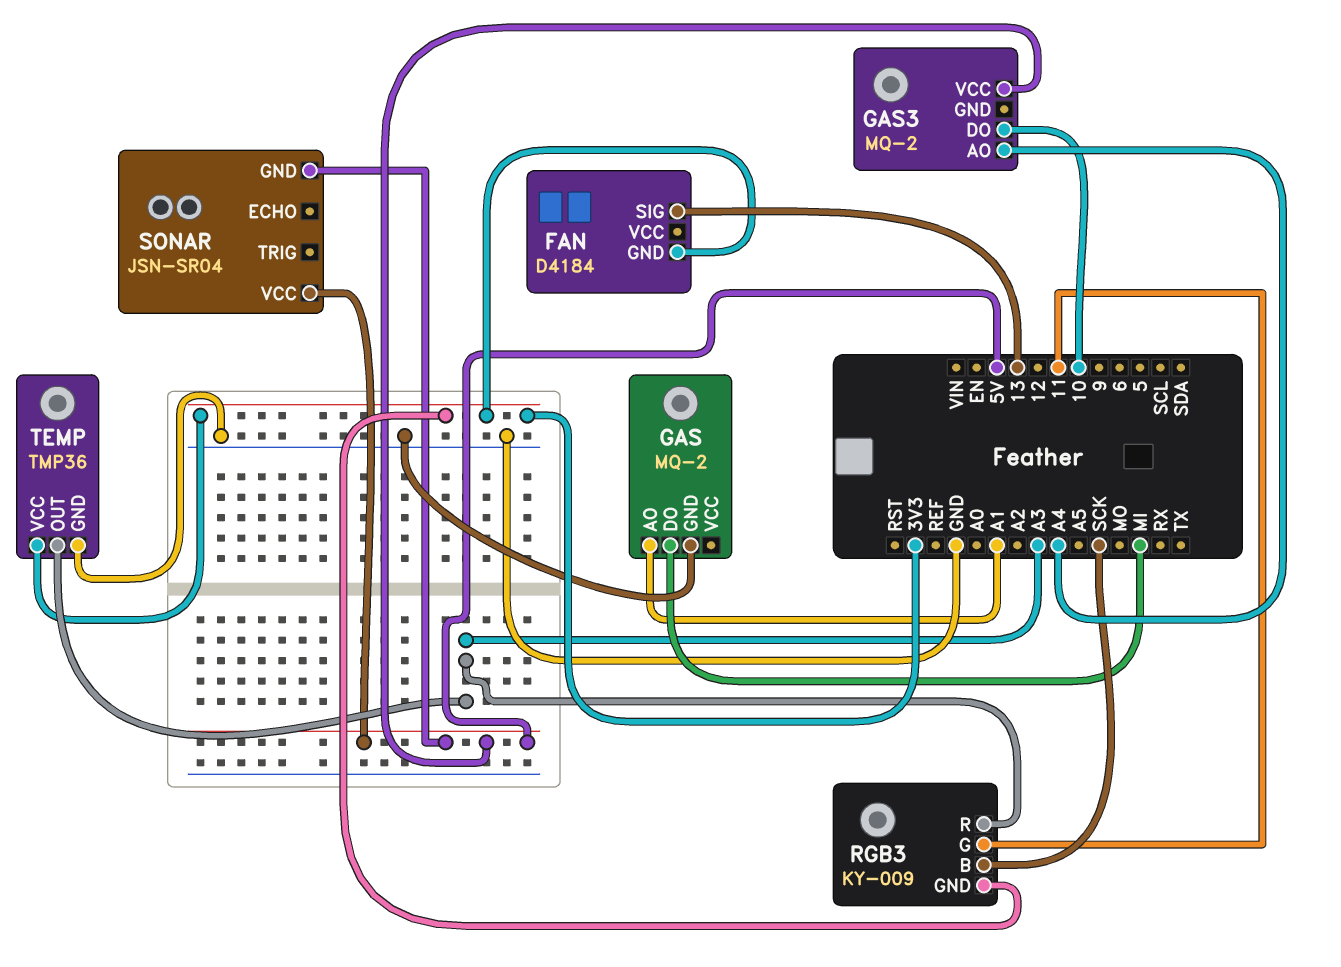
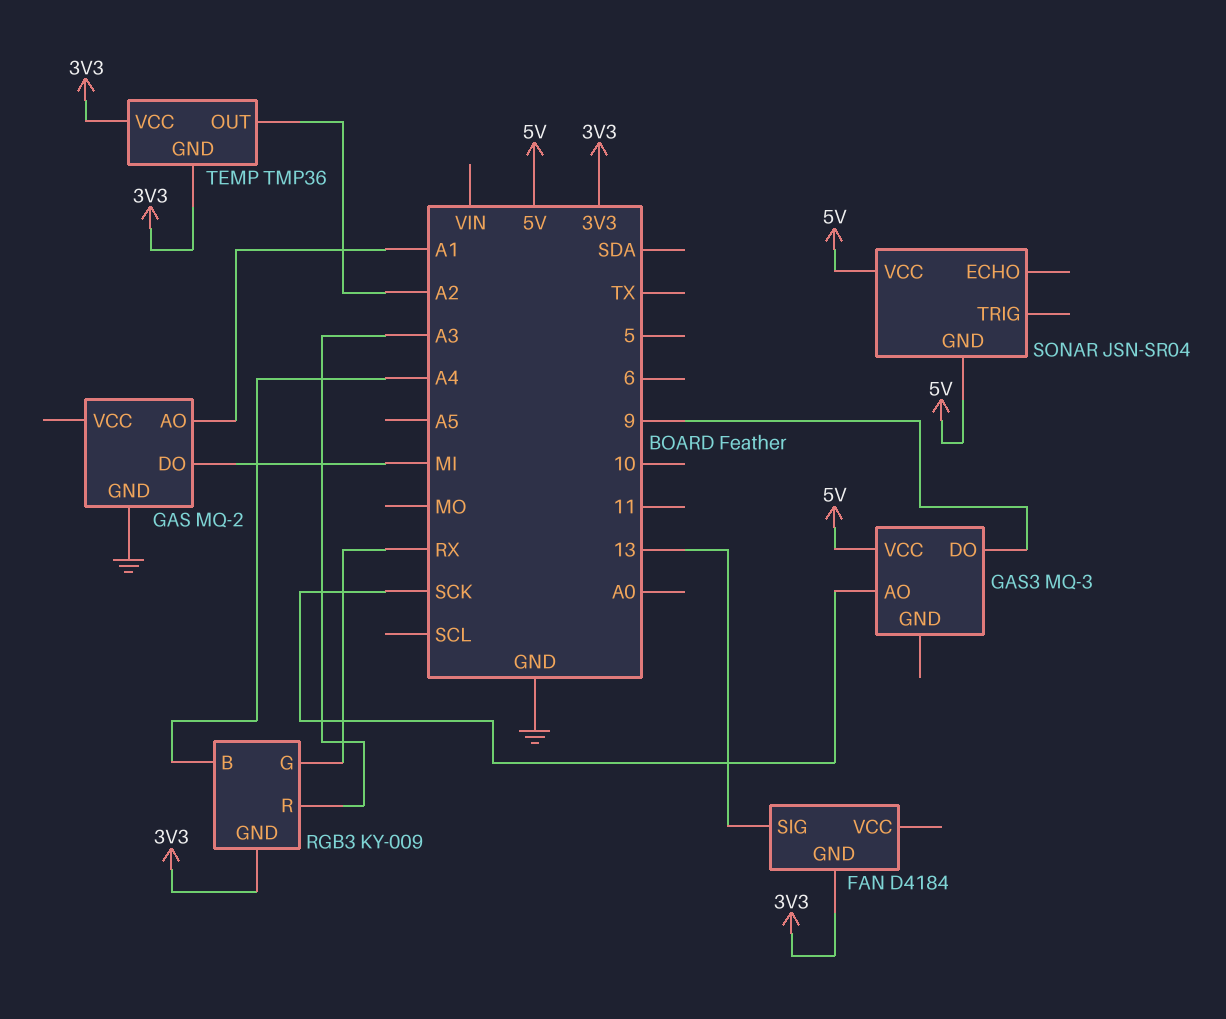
GAS3: MQ-2 -> MQ-3
GAS3 pin AO: A4 -> SCK
GAS3 pin DO: 10 -> 9
RGB3 pin B: SCK -> A4
RGB3 pin G: 11 -> RX
TEMP pin GND: GND -> 3V3
TEMP pin OUT: A3 -> A2

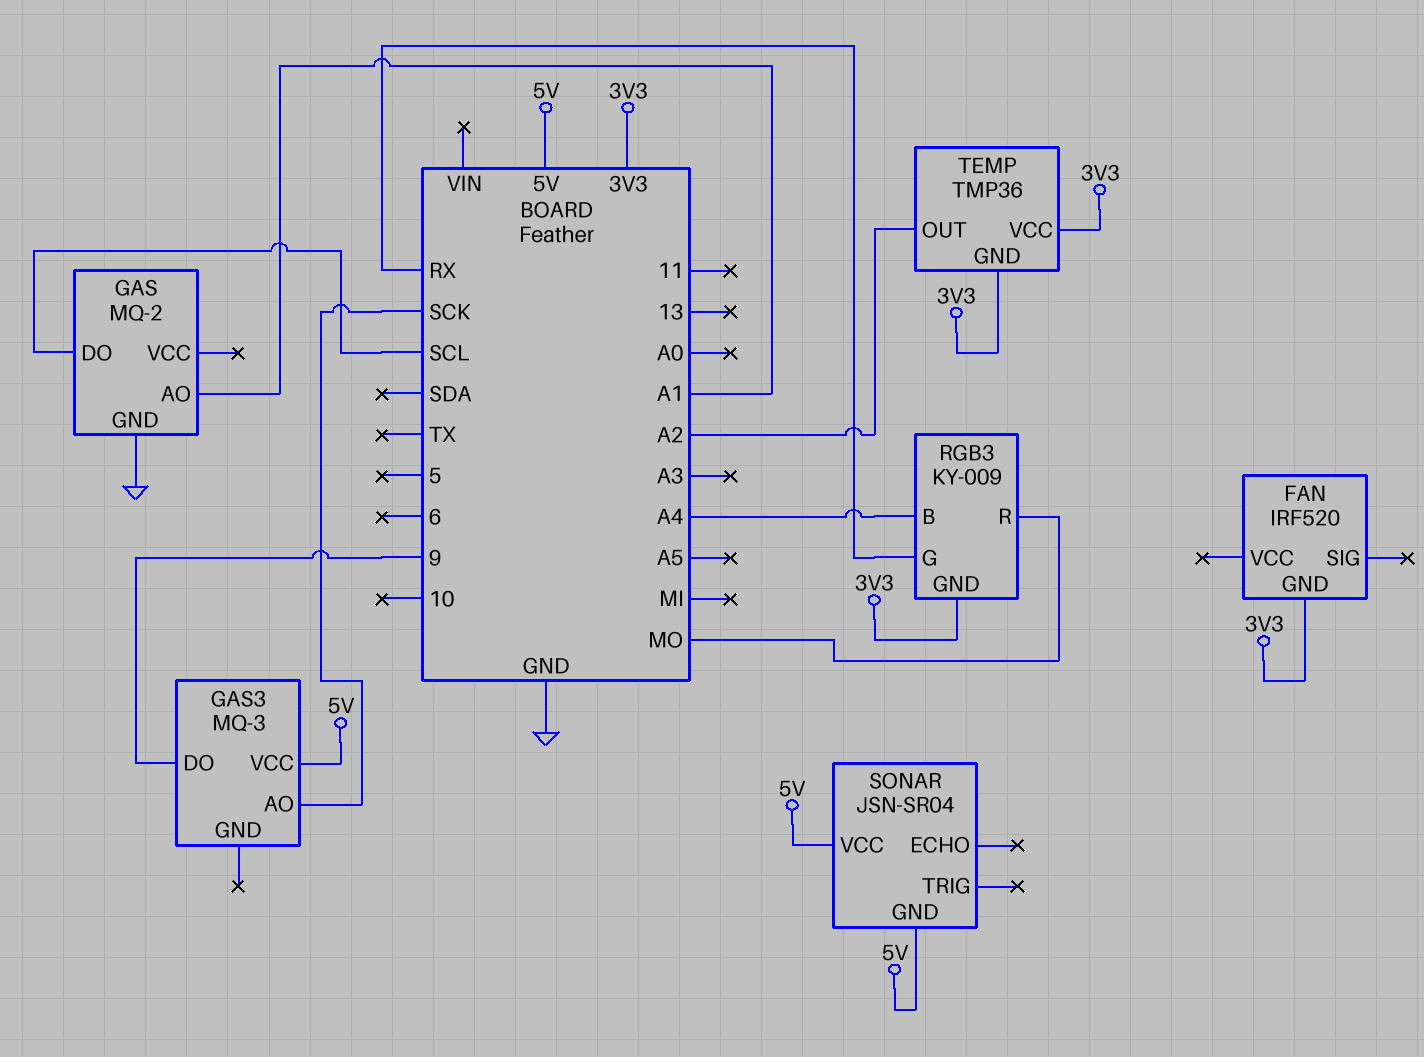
FAN: D4184 -> IRF520
FAN pin SIG: 13 -> none
GAS pin DO: MI -> SCL
RGB3 pin R: A3 -> MO

